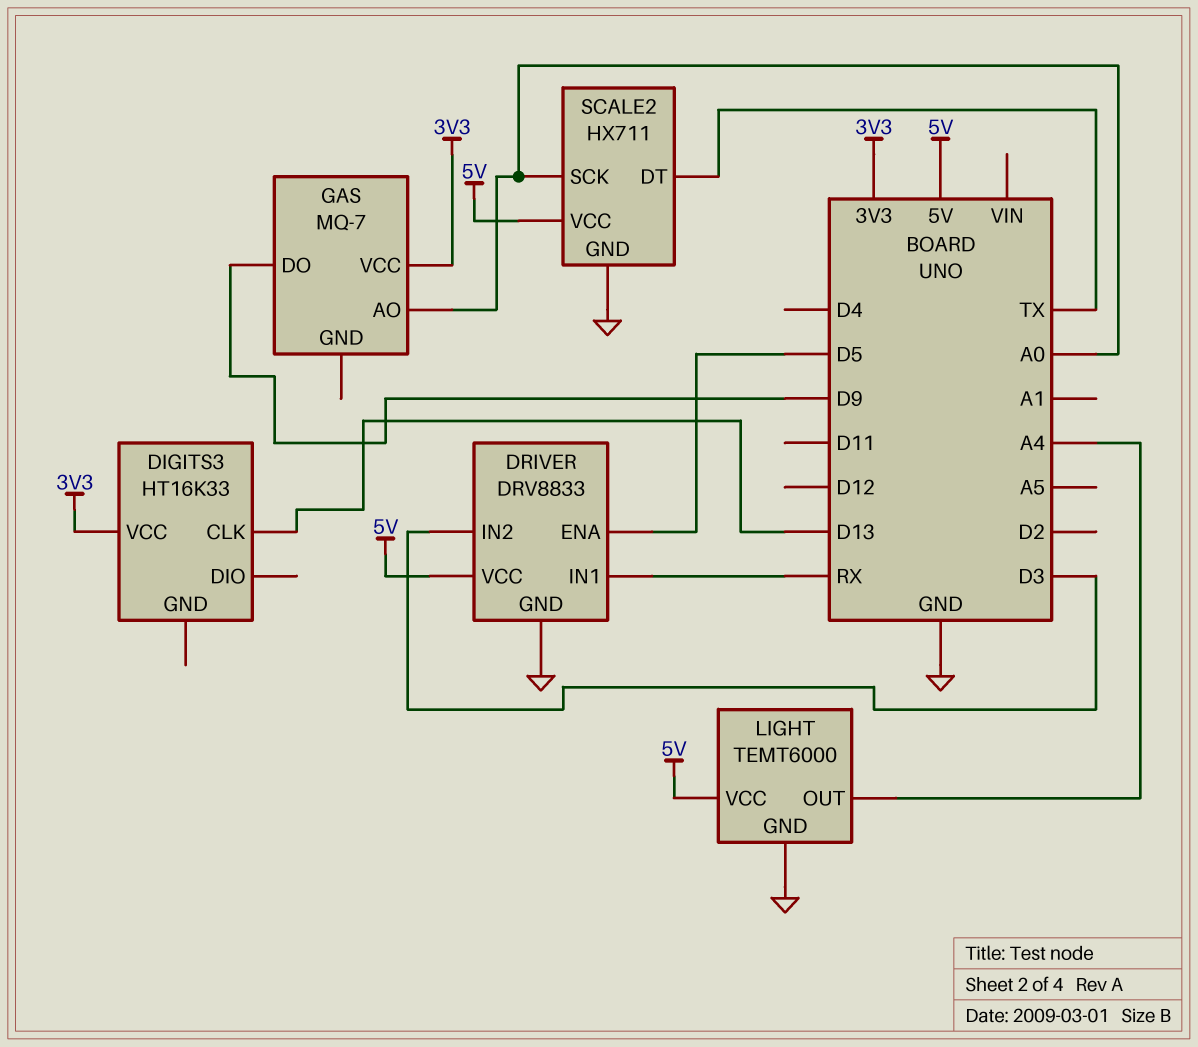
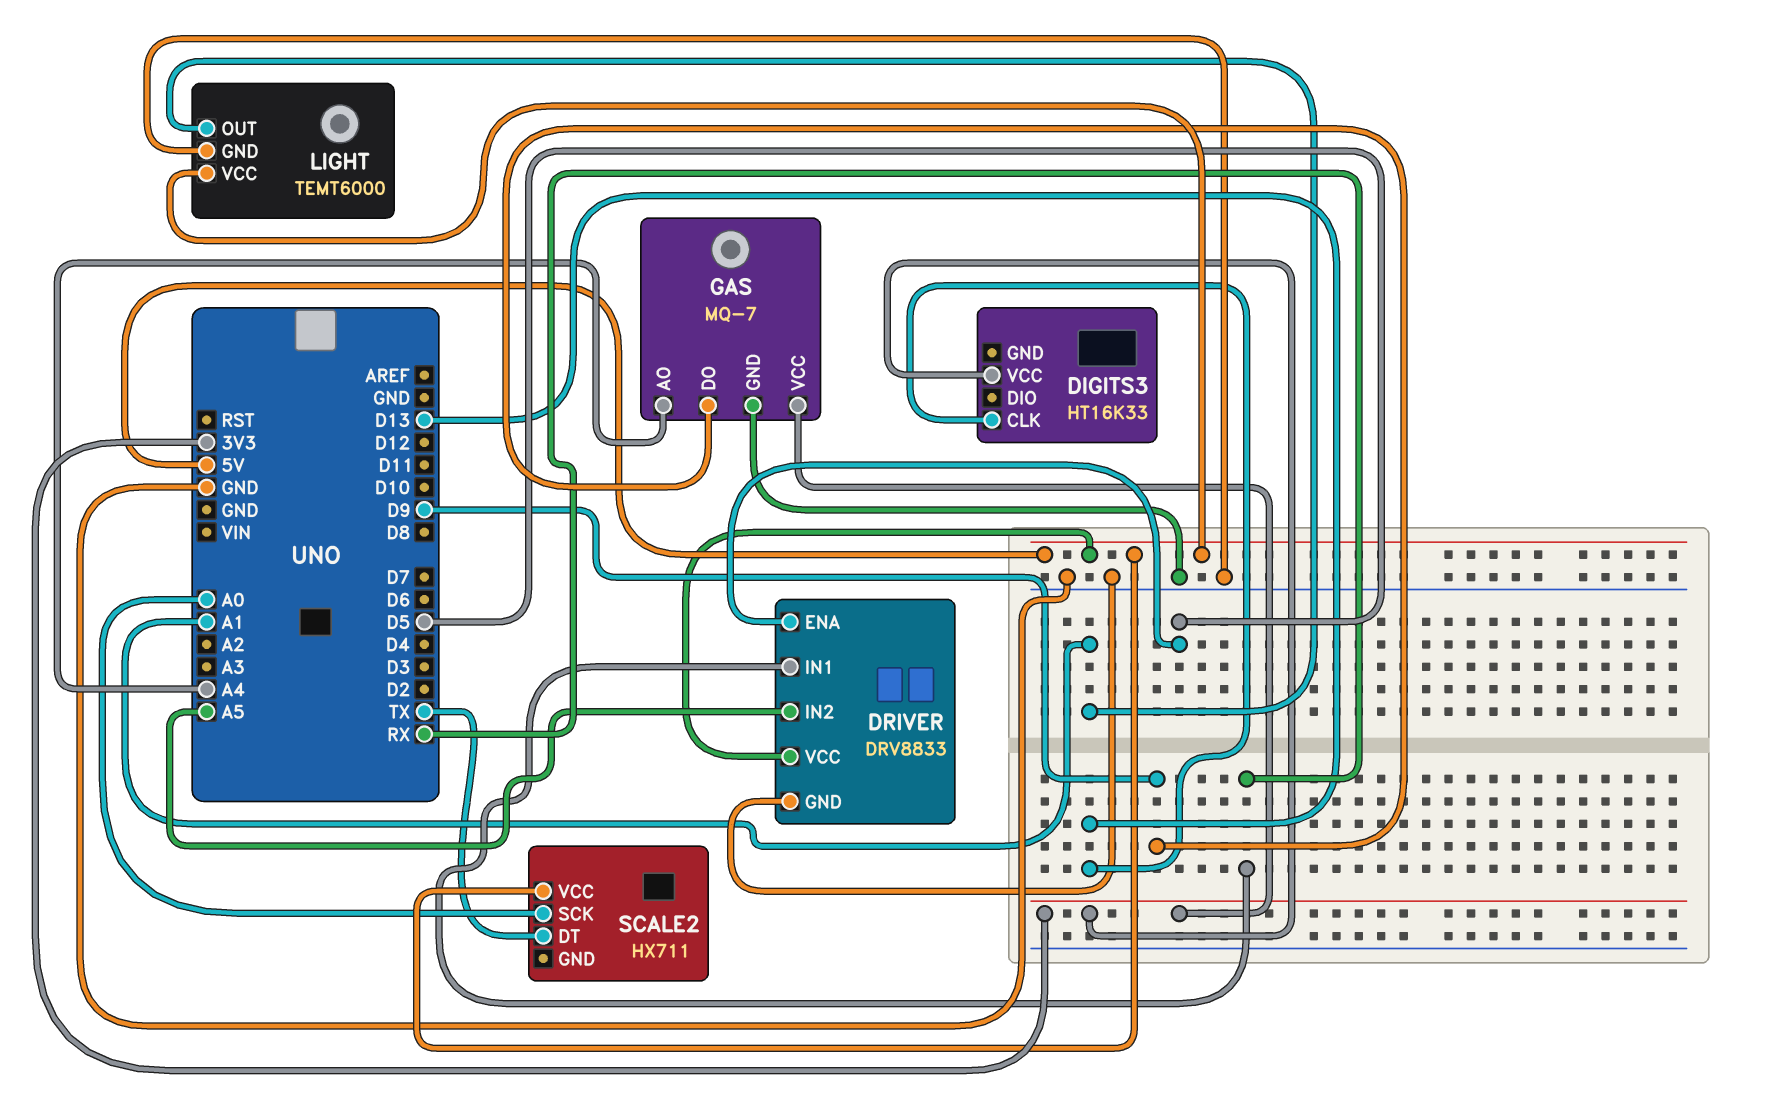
DRIVER pin IN2: D3 -> A5
GAS pin AO: A0 -> A4
GAS pin GND: none -> GND
LIGHT pin OUT: A4 -> A1
SCALE2 pin GND: GND -> none

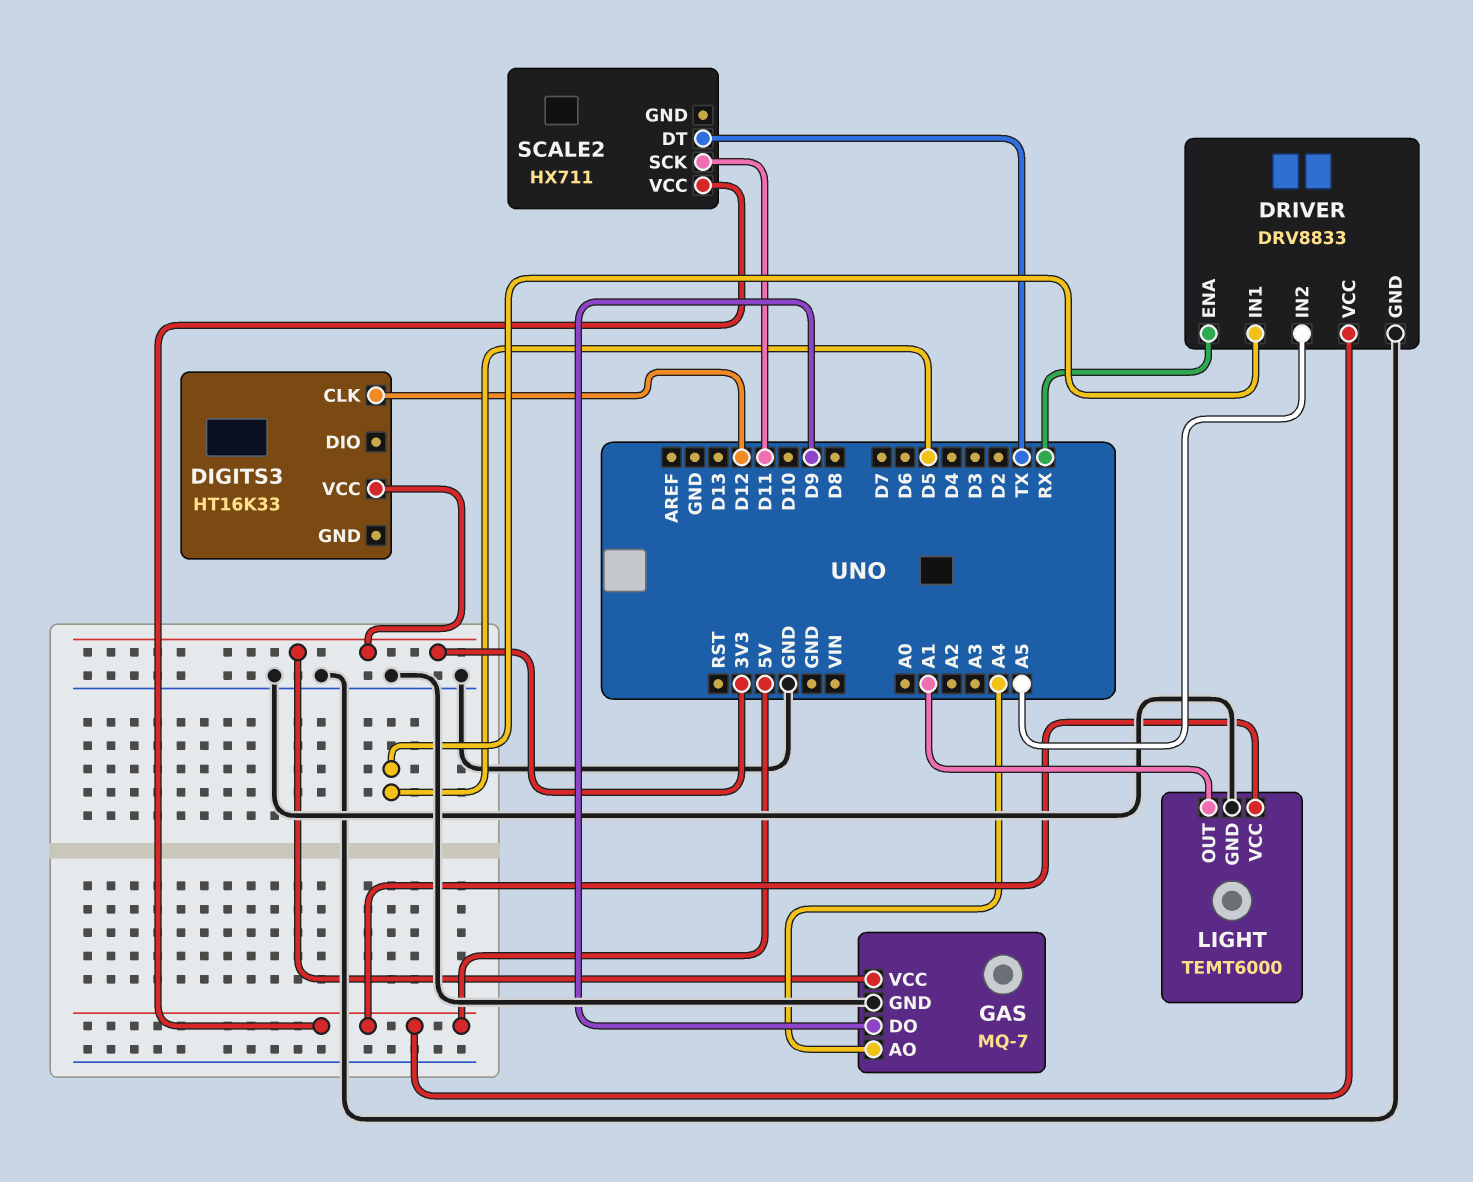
DIGITS3 pin CLK: D13 -> D12
DRIVER pin ENA: D5 -> RX
DRIVER pin IN1: RX -> D5
SCALE2 pin SCK: A0 -> D11

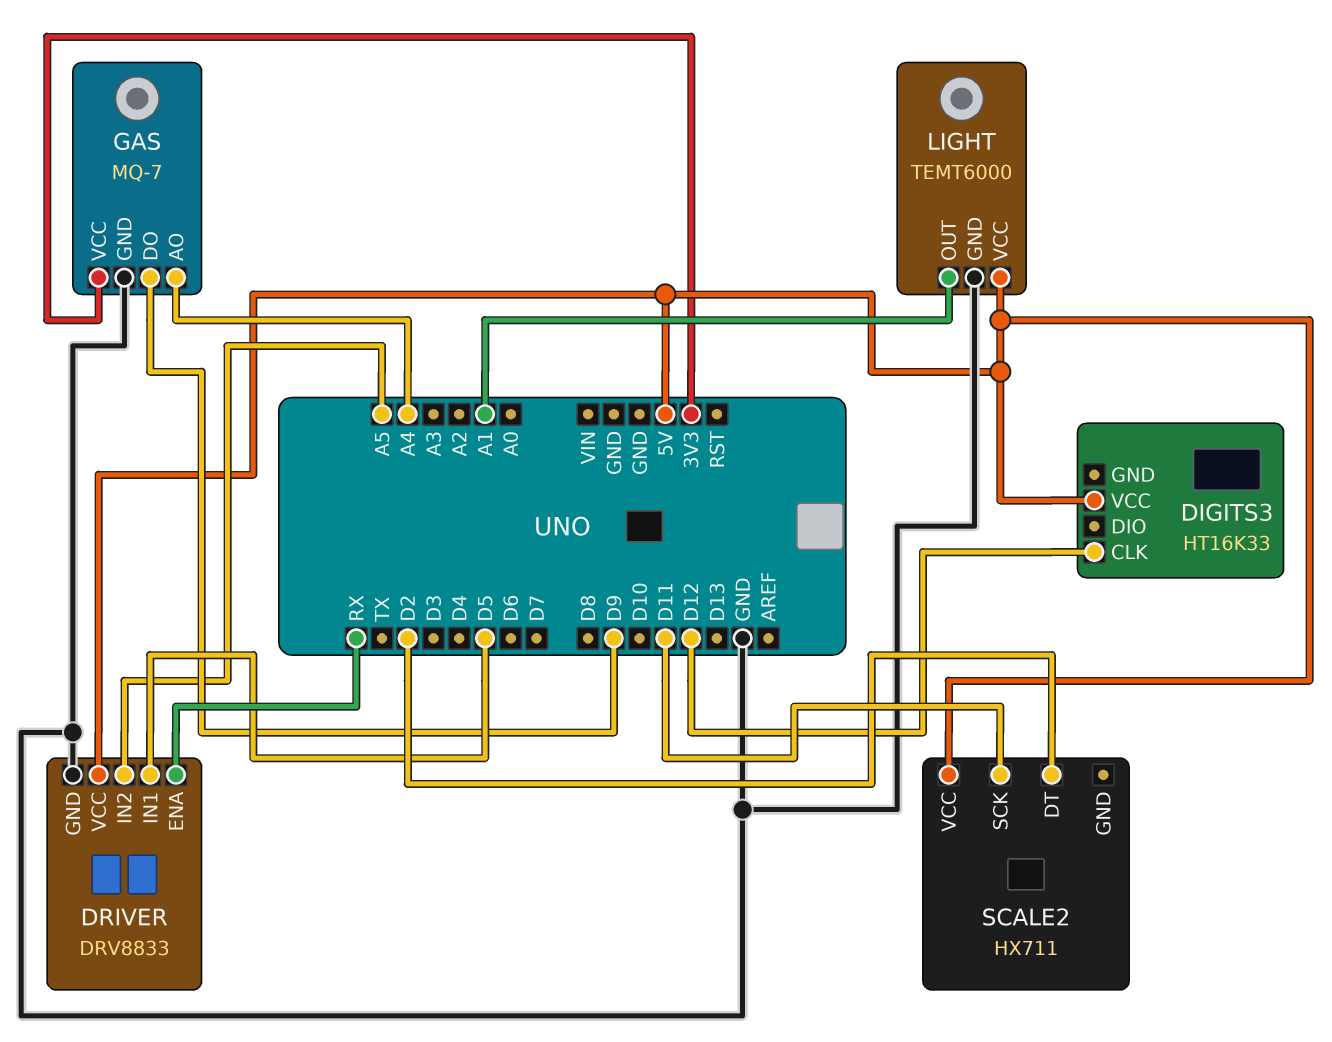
DIGITS3 pin VCC: 3V3 -> 5V
SCALE2 pin DT: TX -> D2

